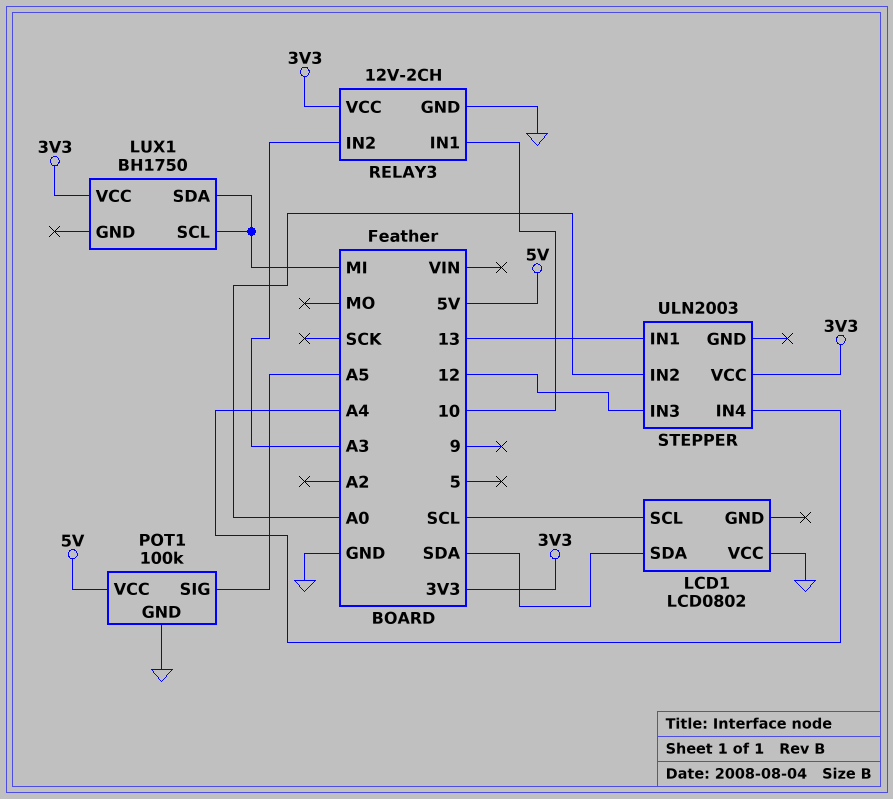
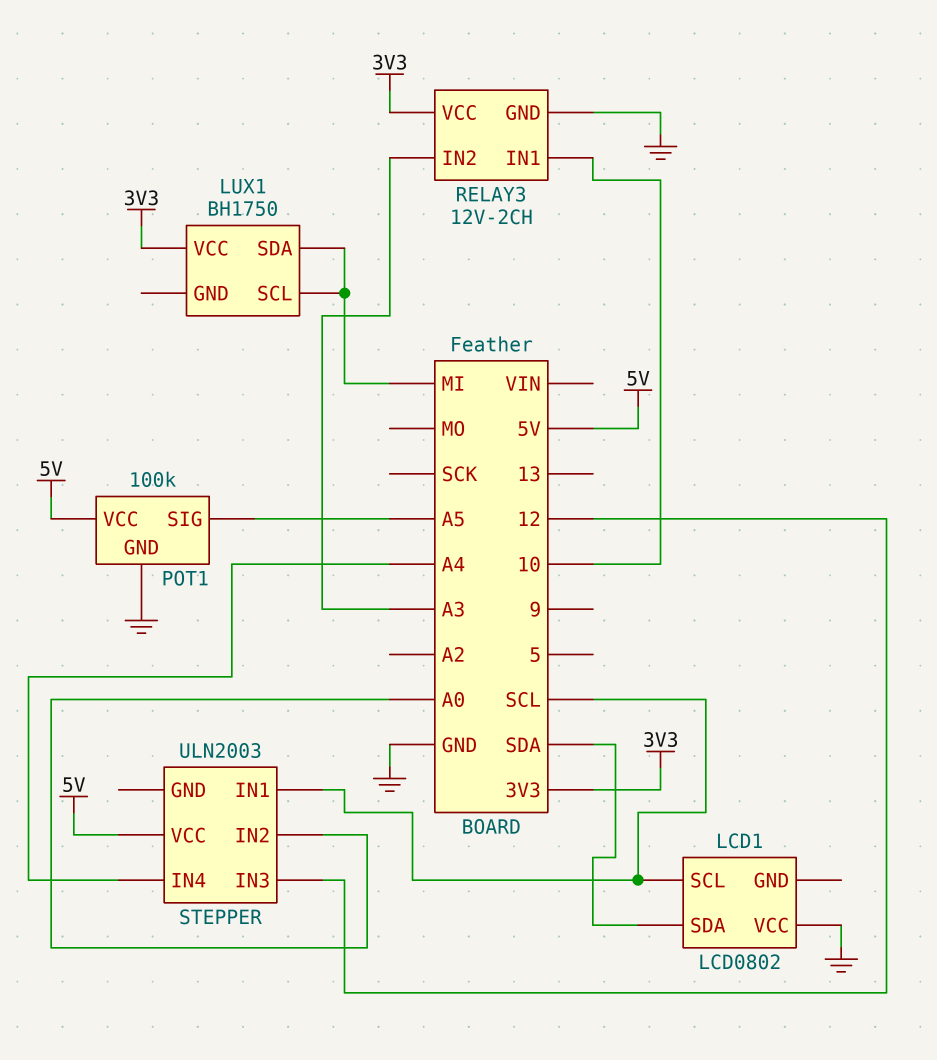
STEPPER pin IN1: 13 -> SCL
STEPPER pin VCC: 3V3 -> 5V

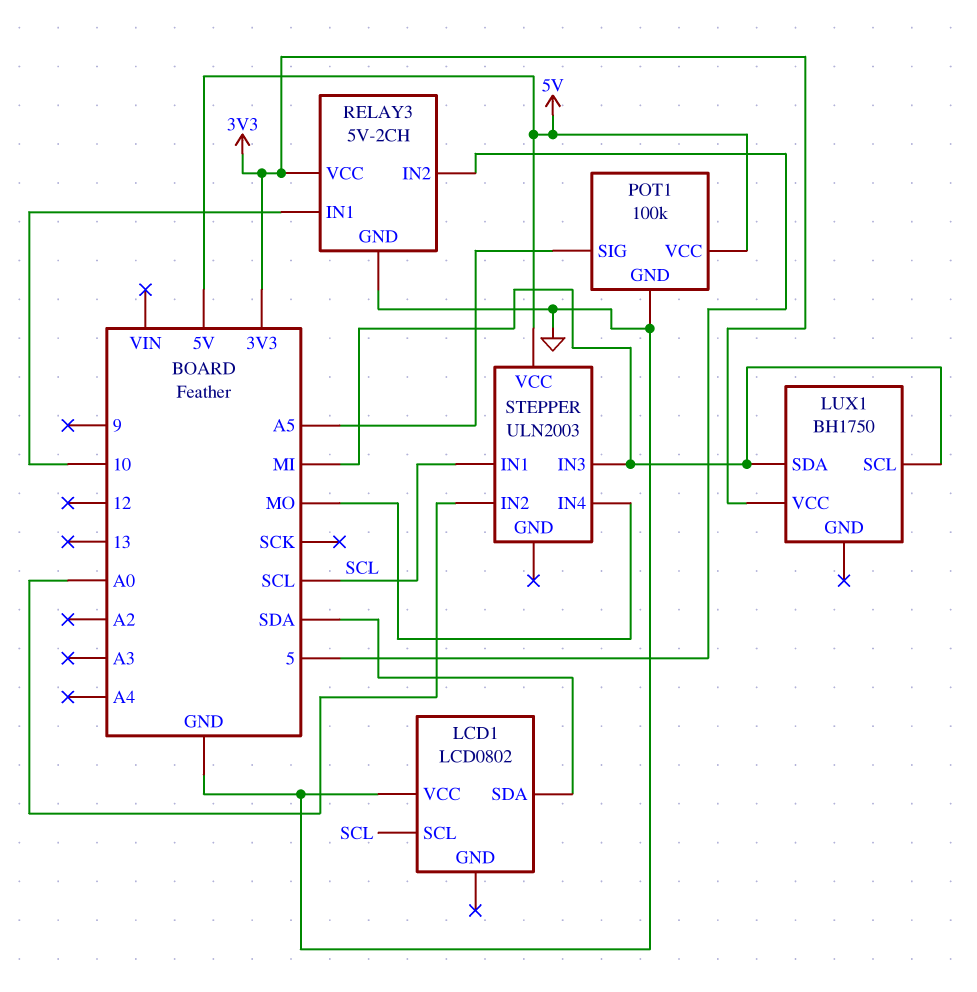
RELAY3: 12V-2CH -> 5V-2CH
RELAY3 pin IN2: A3 -> 5
STEPPER pin IN3: 12 -> MI
STEPPER pin IN4: A4 -> MO

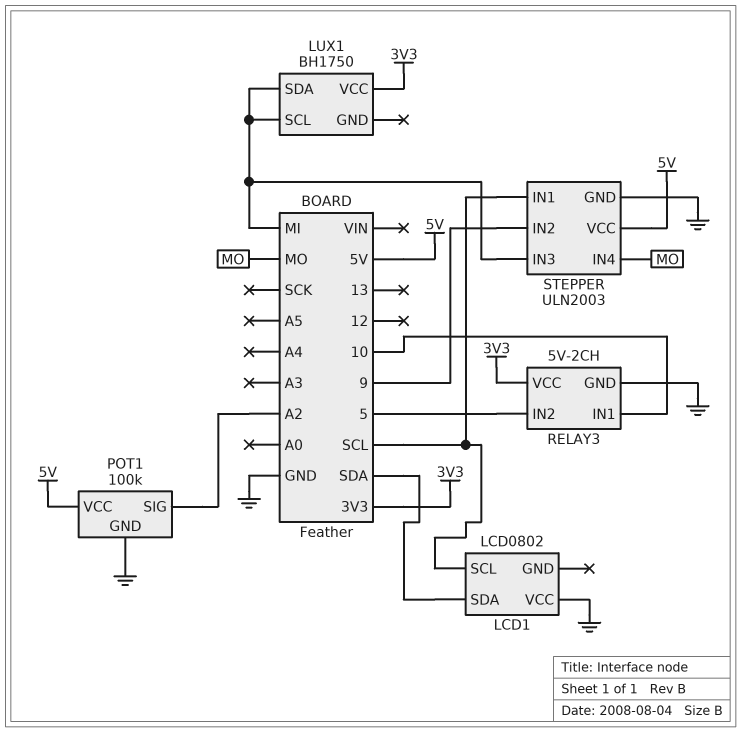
POT1 pin SIG: A5 -> A2
STEPPER pin GND: none -> GND
STEPPER pin IN2: A0 -> 9

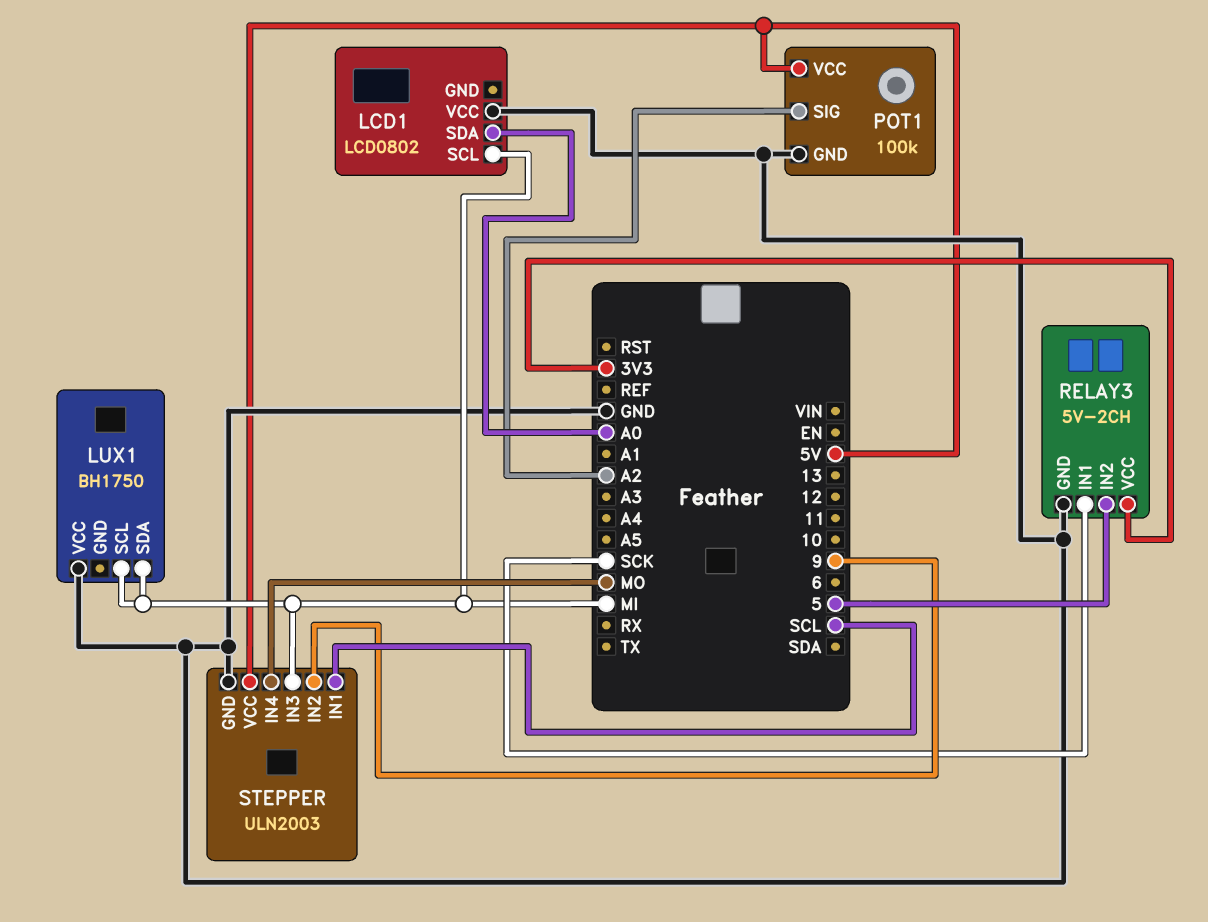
LCD1 pin SCL: SCL -> MI
LCD1 pin SDA: SDA -> A0
LUX1 pin VCC: 3V3 -> GND
RELAY3 pin IN1: 10 -> SCK

